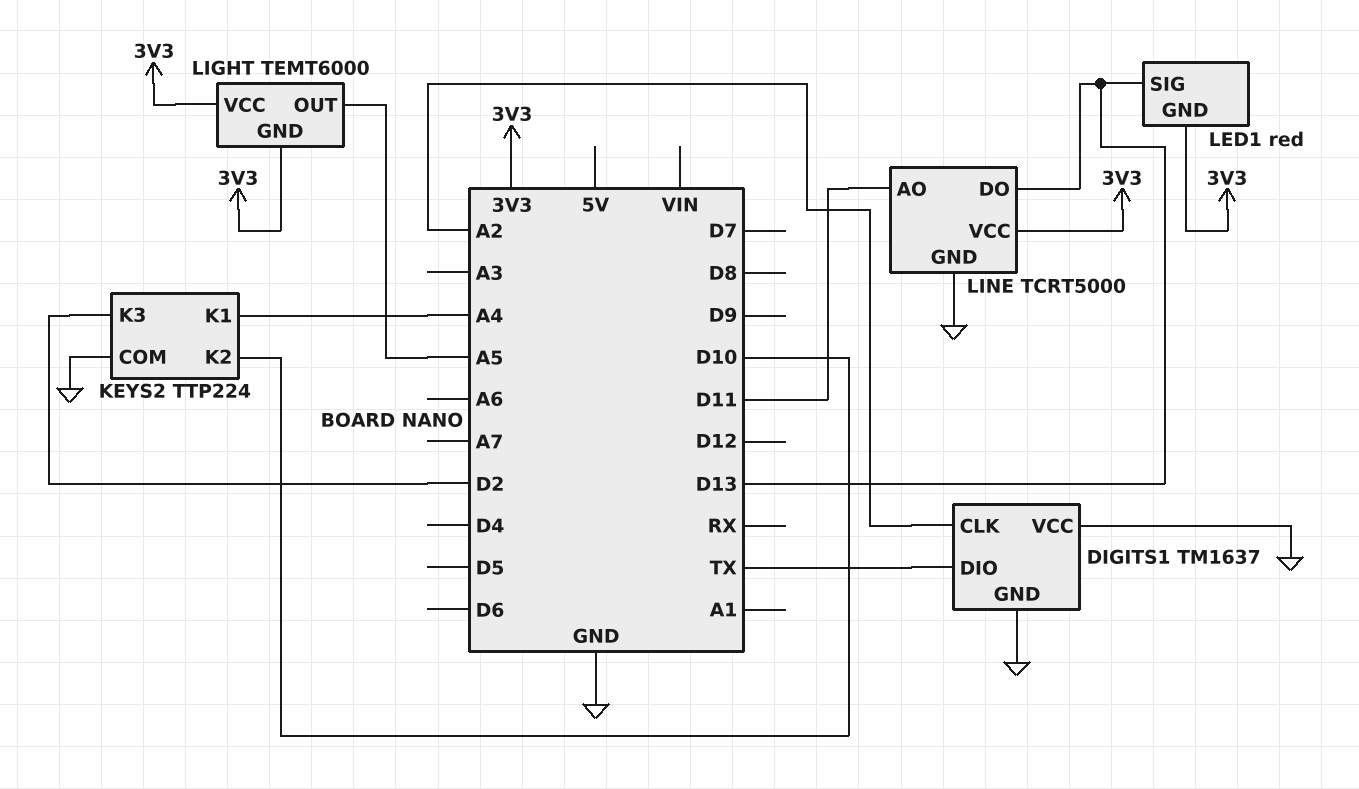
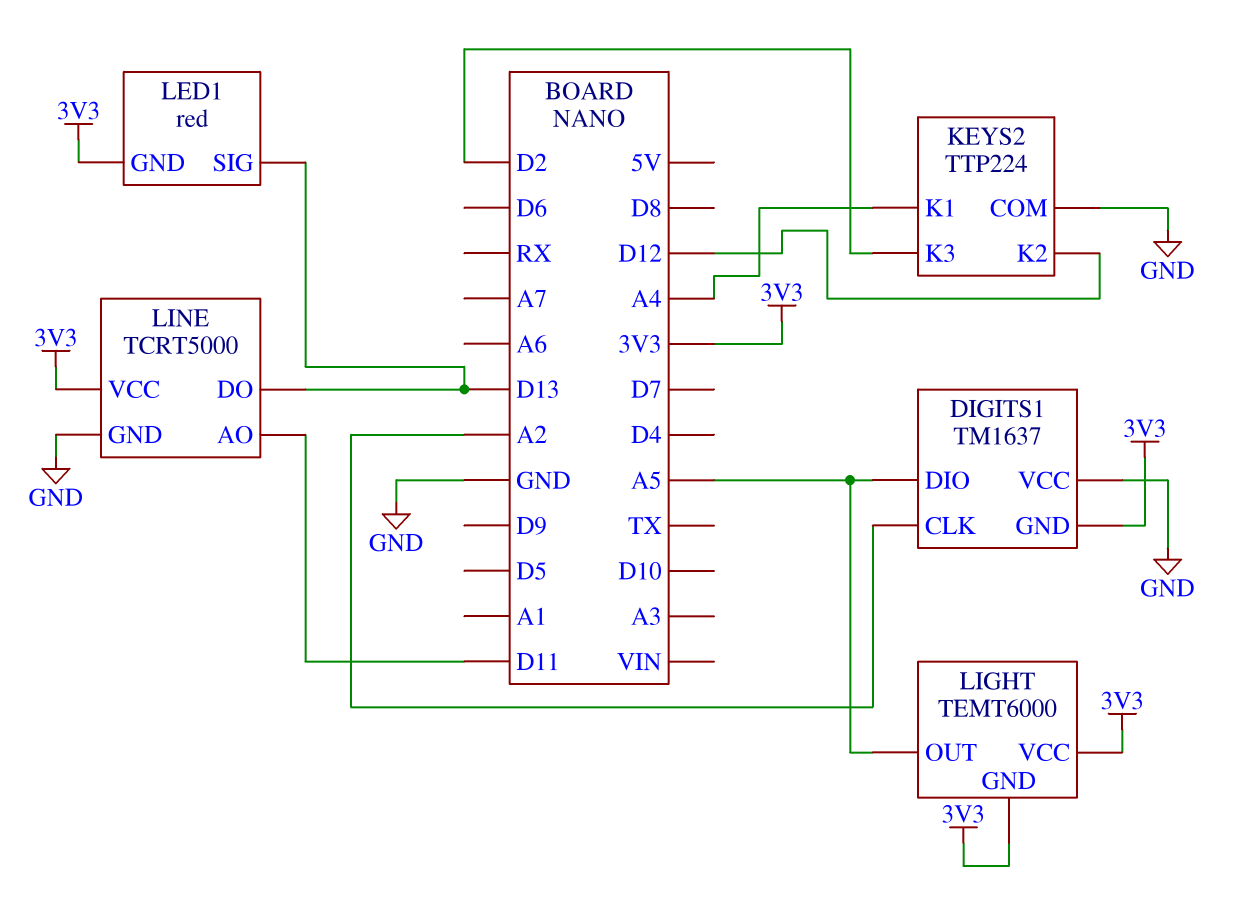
DIGITS1 pin DIO: TX -> A5
DIGITS1 pin GND: GND -> 3V3
KEYS2 pin K2: D10 -> D12

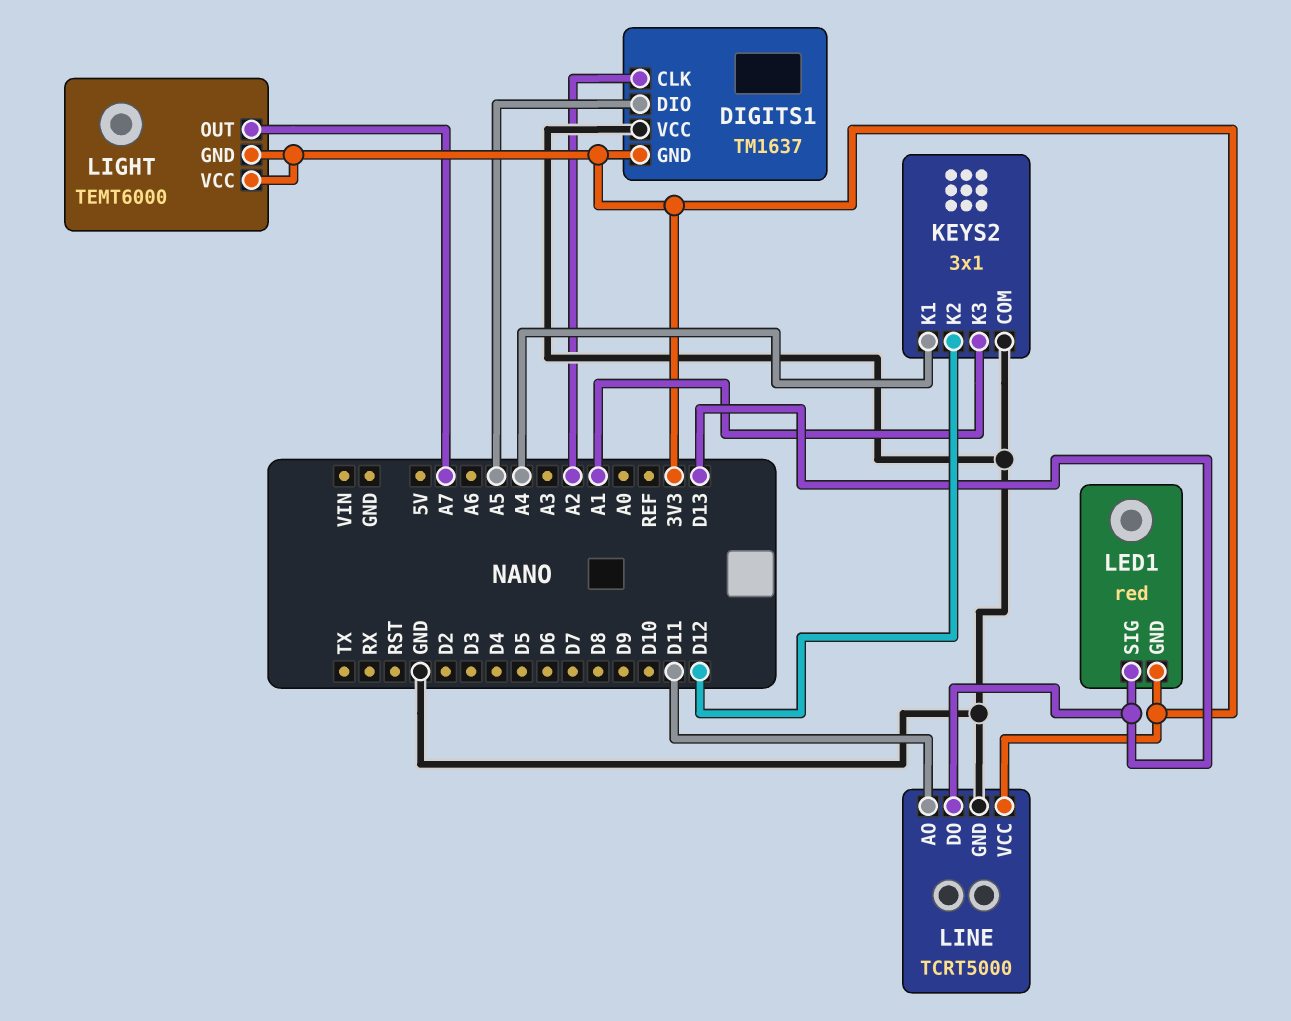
KEYS2: TTP224 -> 3x1
KEYS2 pin K3: D2 -> A1
LIGHT pin OUT: A5 -> A7

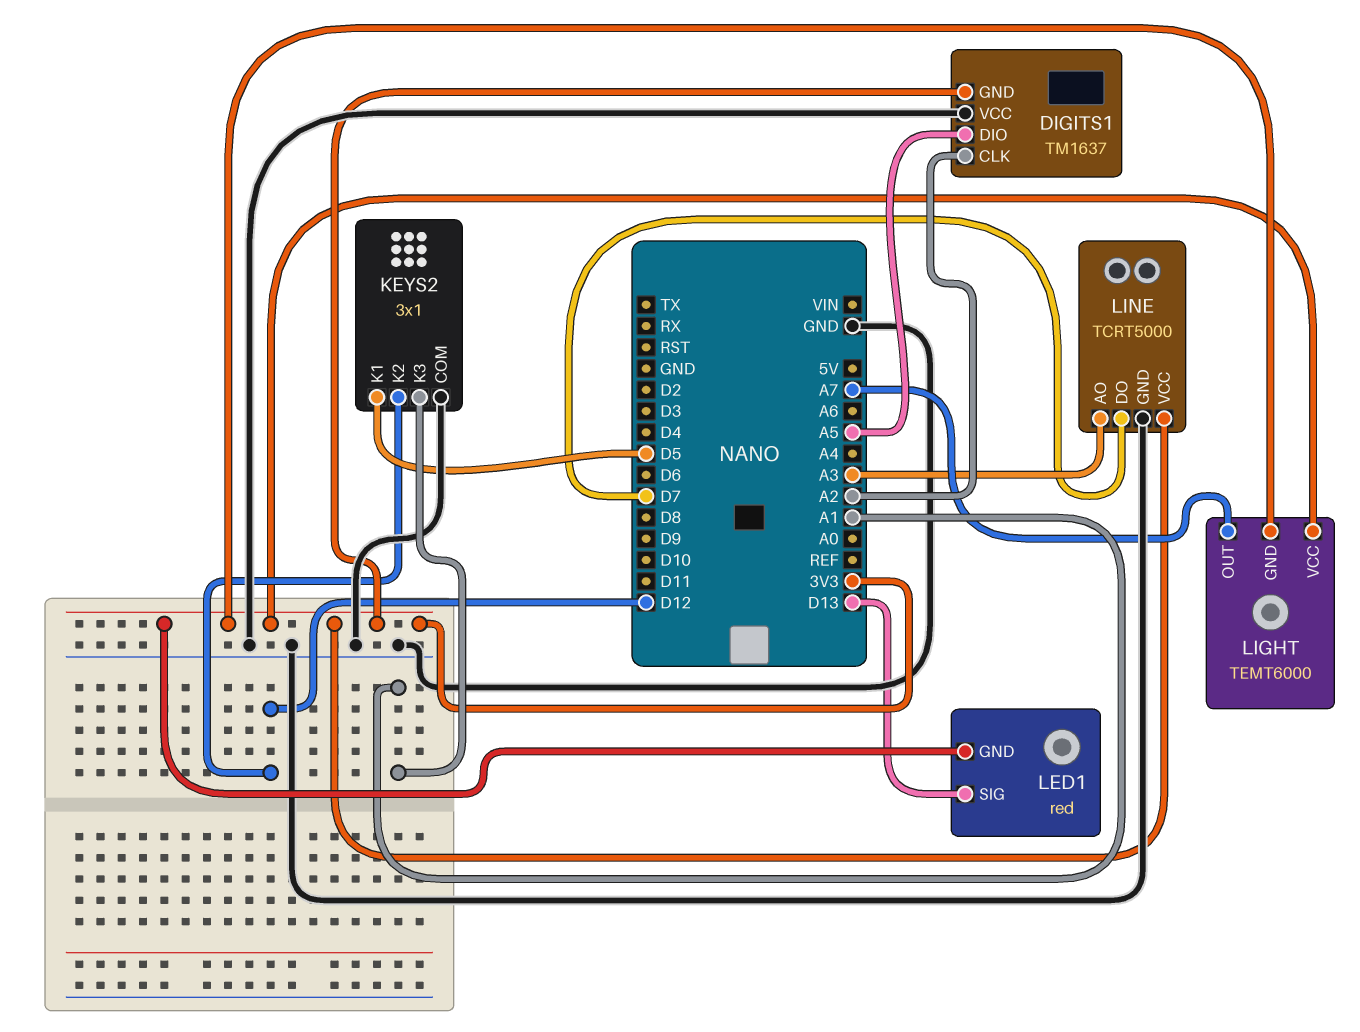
KEYS2 pin K1: A4 -> D5
LINE pin AO: D11 -> A3
LINE pin DO: D13 -> D7

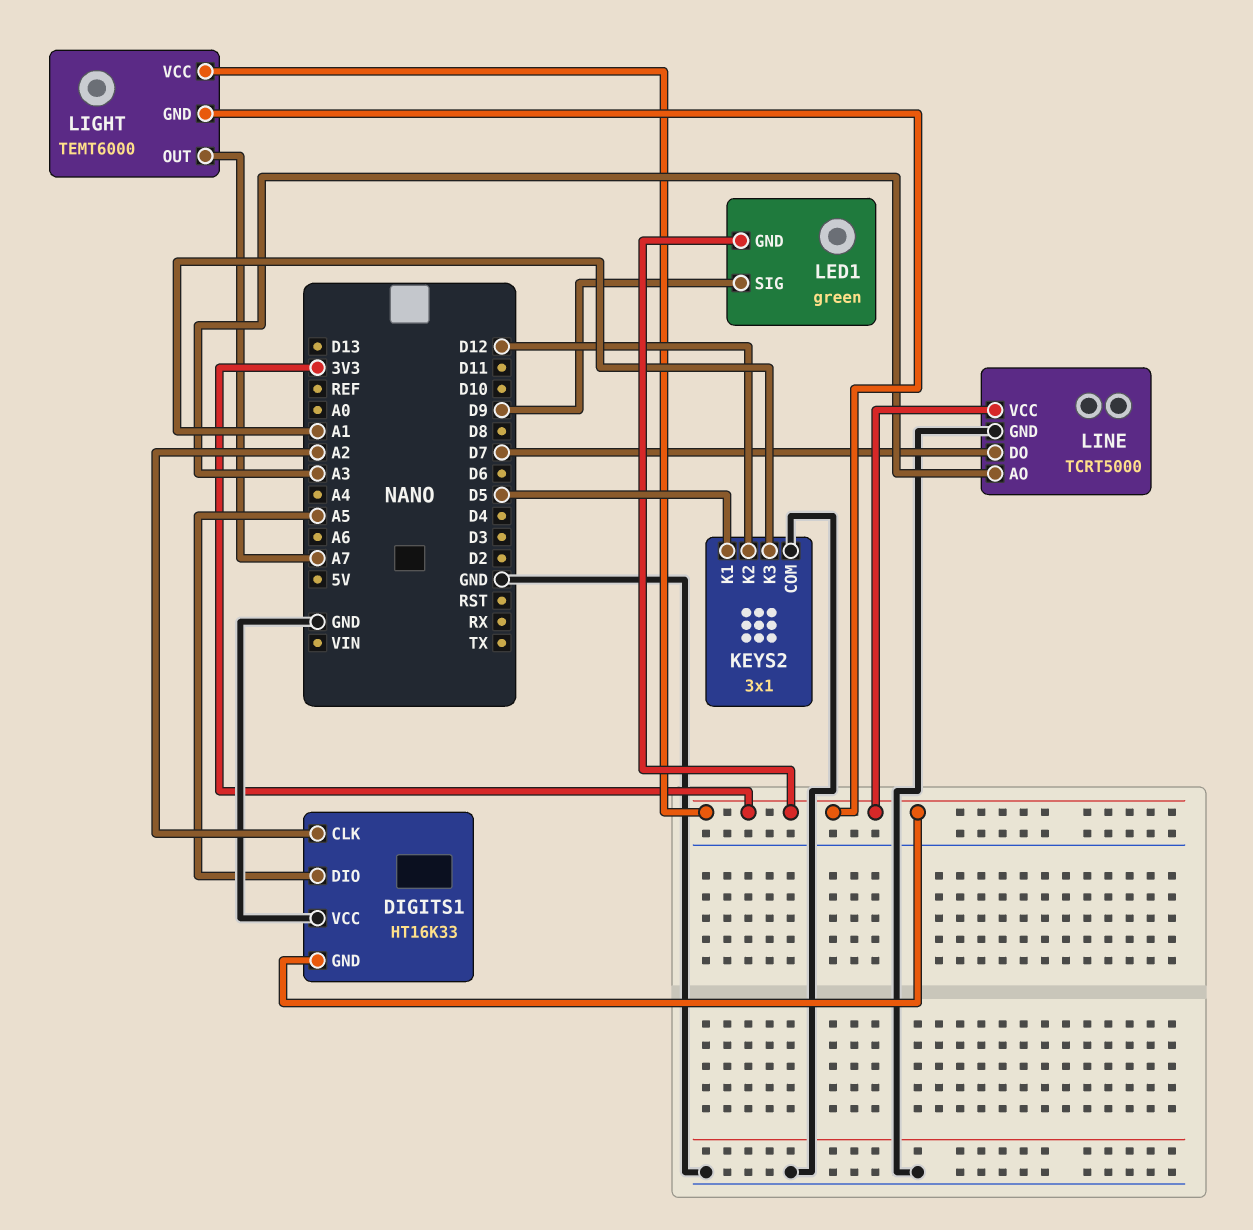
DIGITS1: TM1637 -> HT16K33
LED1: red -> green
LED1 pin SIG: D13 -> D9

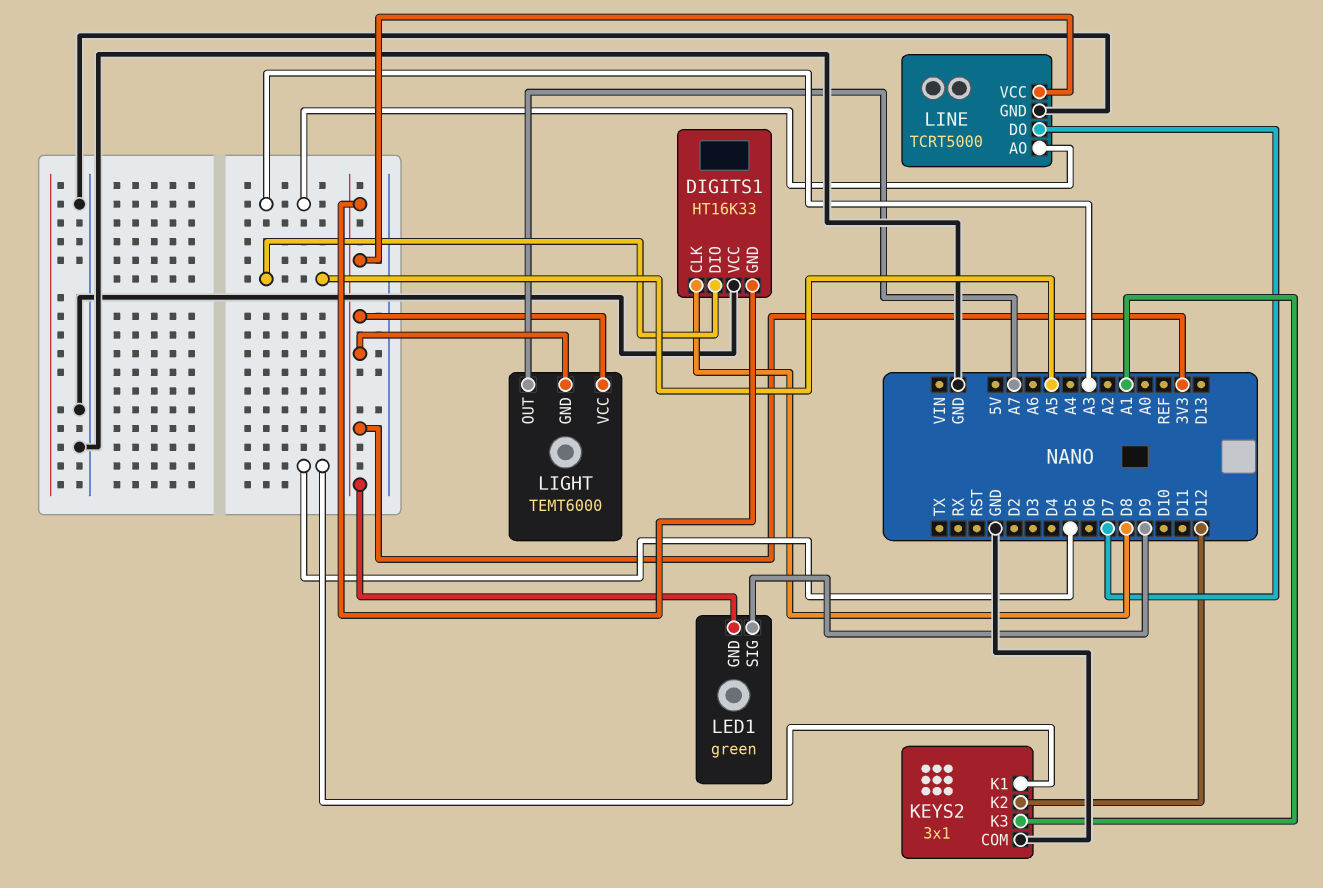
DIGITS1 pin CLK: A2 -> D8

